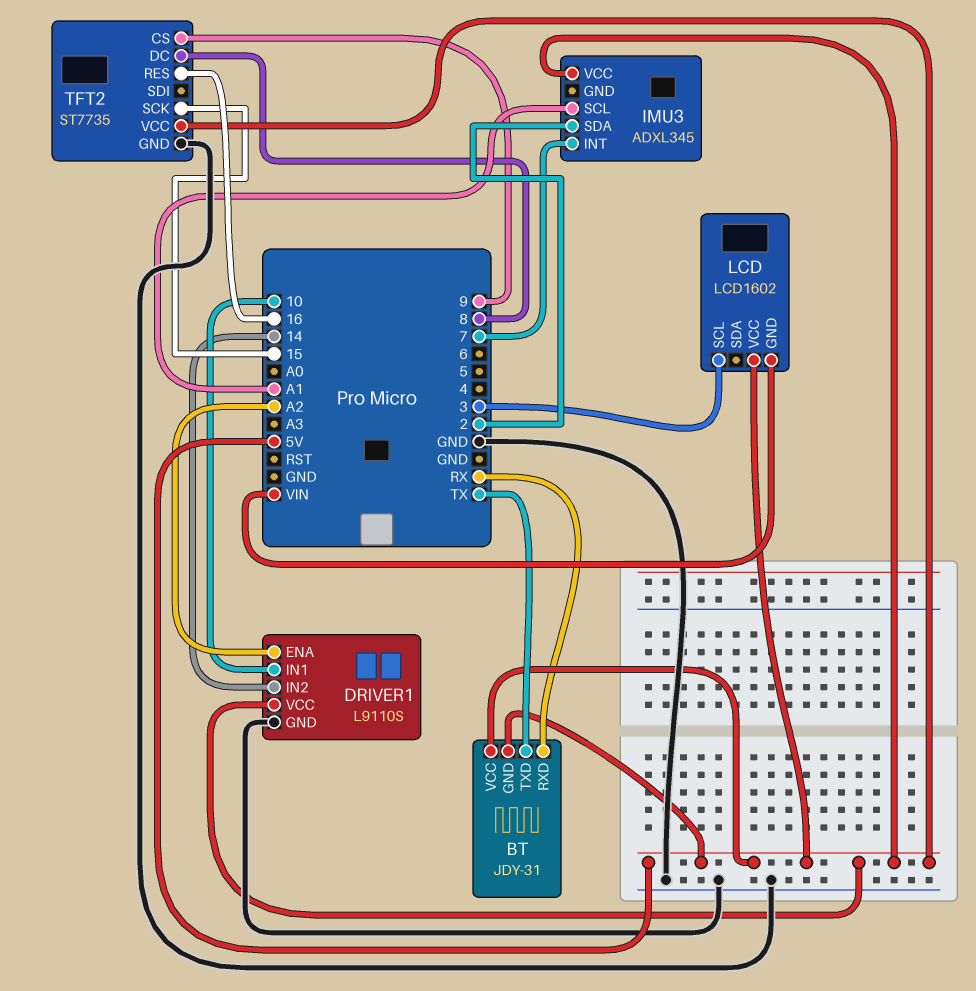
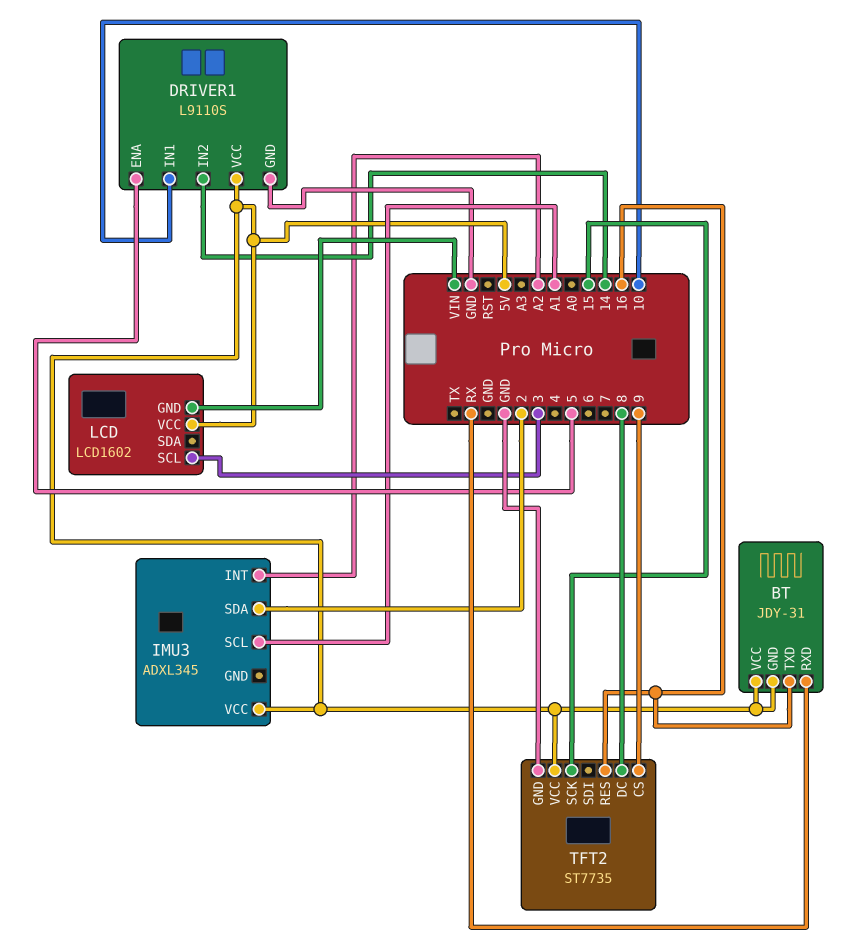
BT pin TXD: TX -> 16
DRIVER1 pin ENA: A2 -> 5
IMU3 pin INT: 7 -> A2

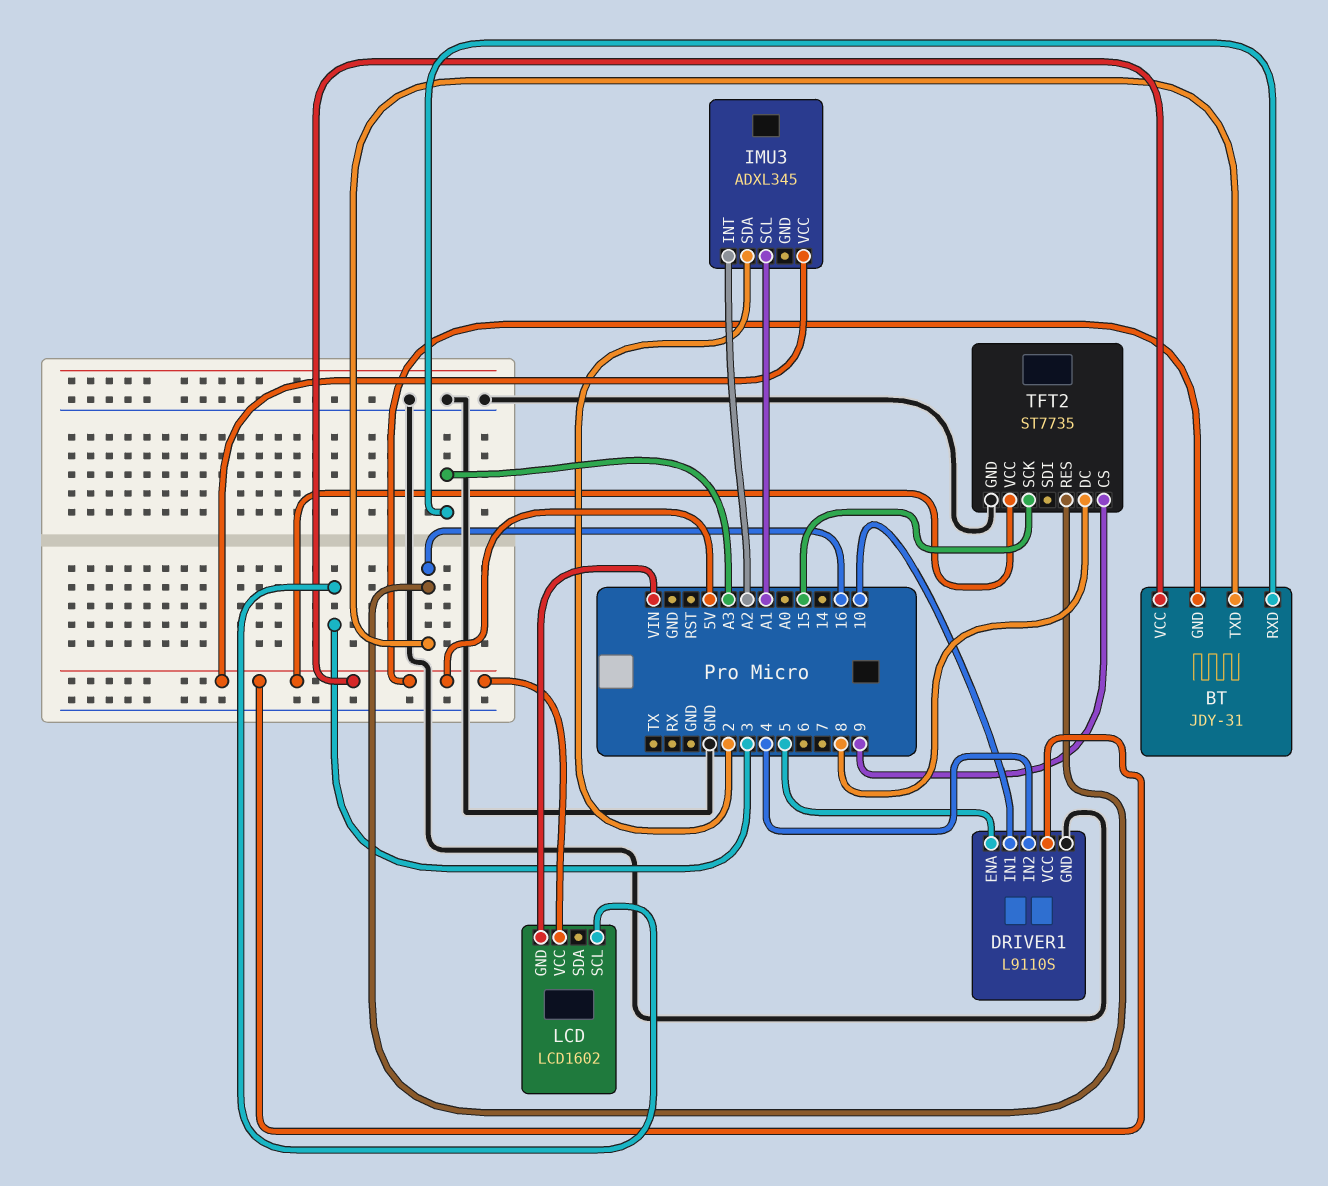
BT pin RXD: RX -> A3
DRIVER1 pin IN2: 14 -> 4

